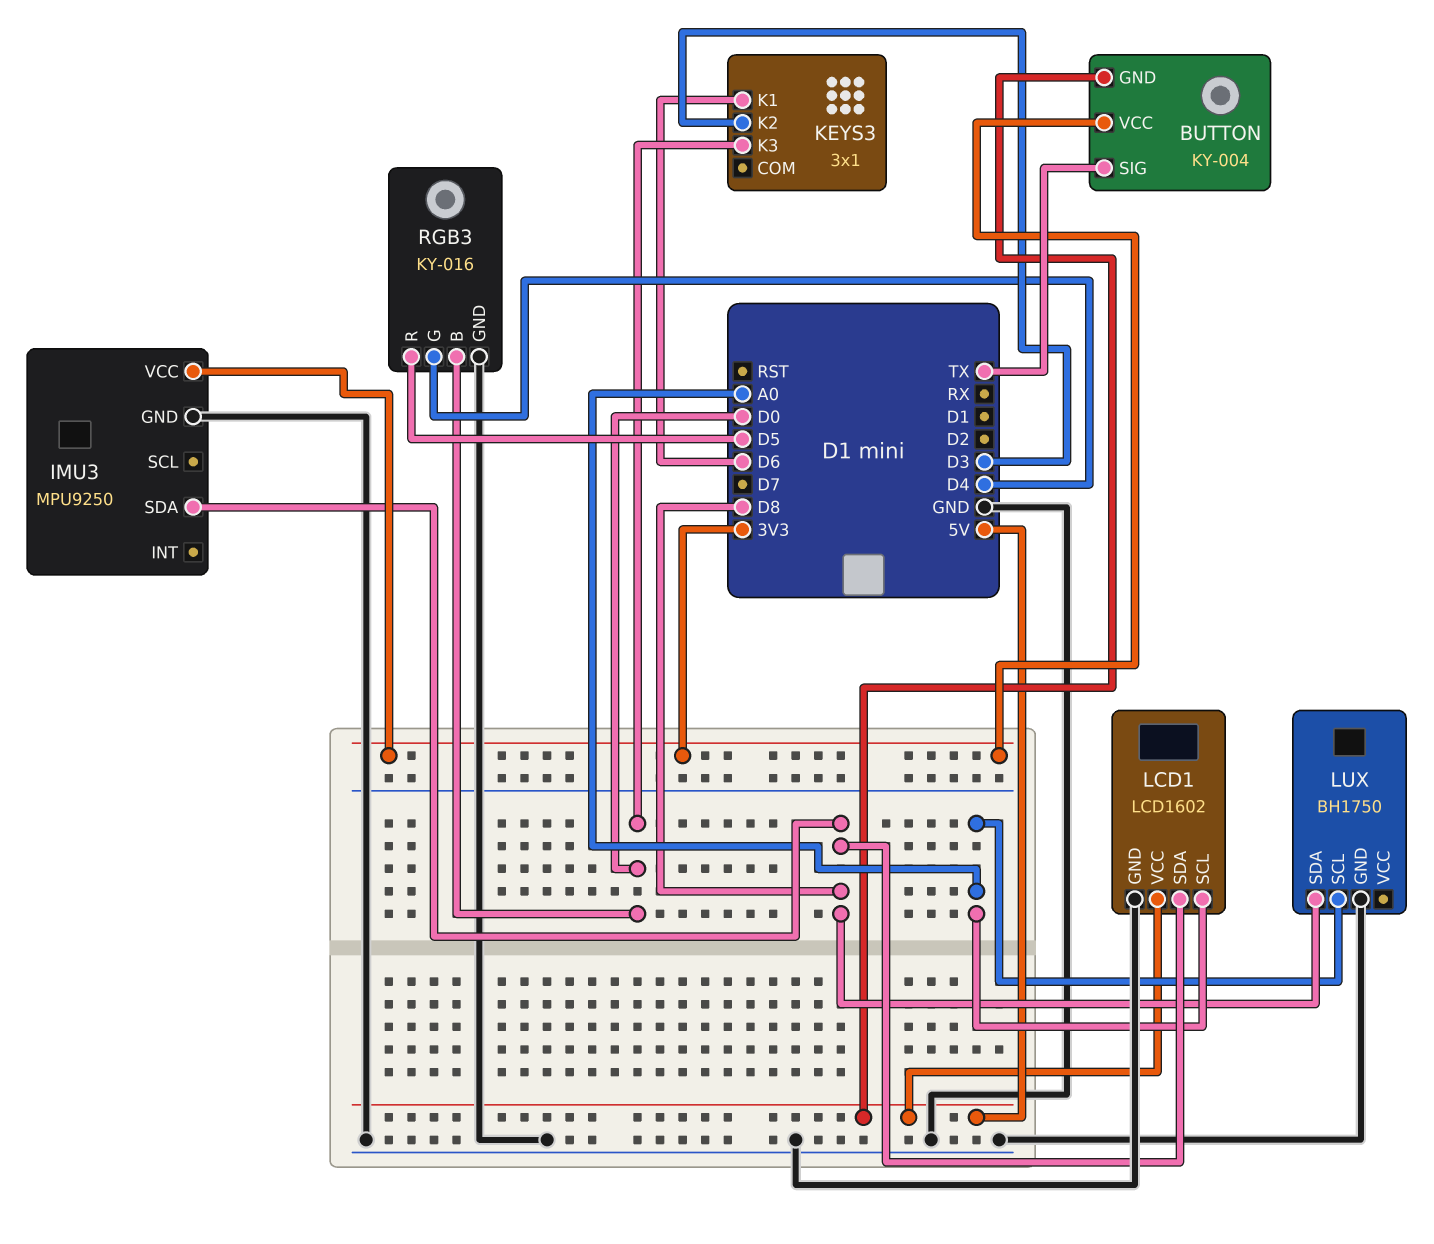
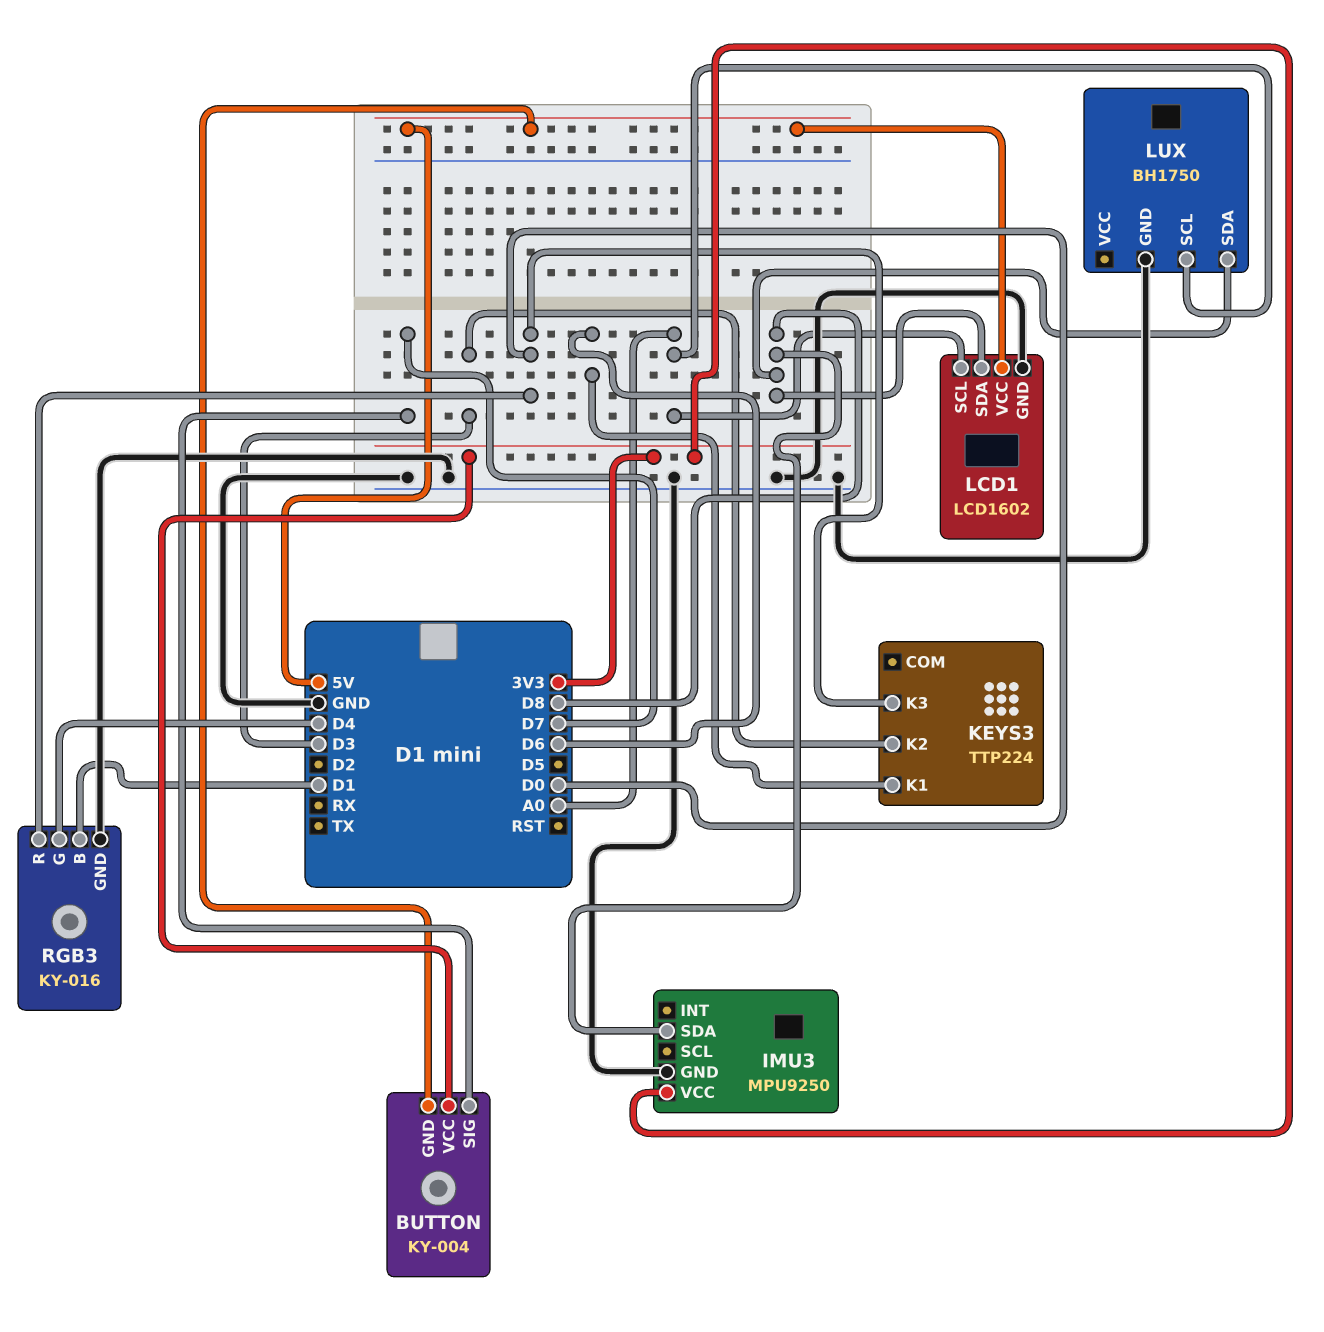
BUTTON pin SIG: TX -> D7
KEYS3: 3x1 -> TTP224
RGB3 pin B: D0 -> D1
RGB3 pin R: D5 -> D0

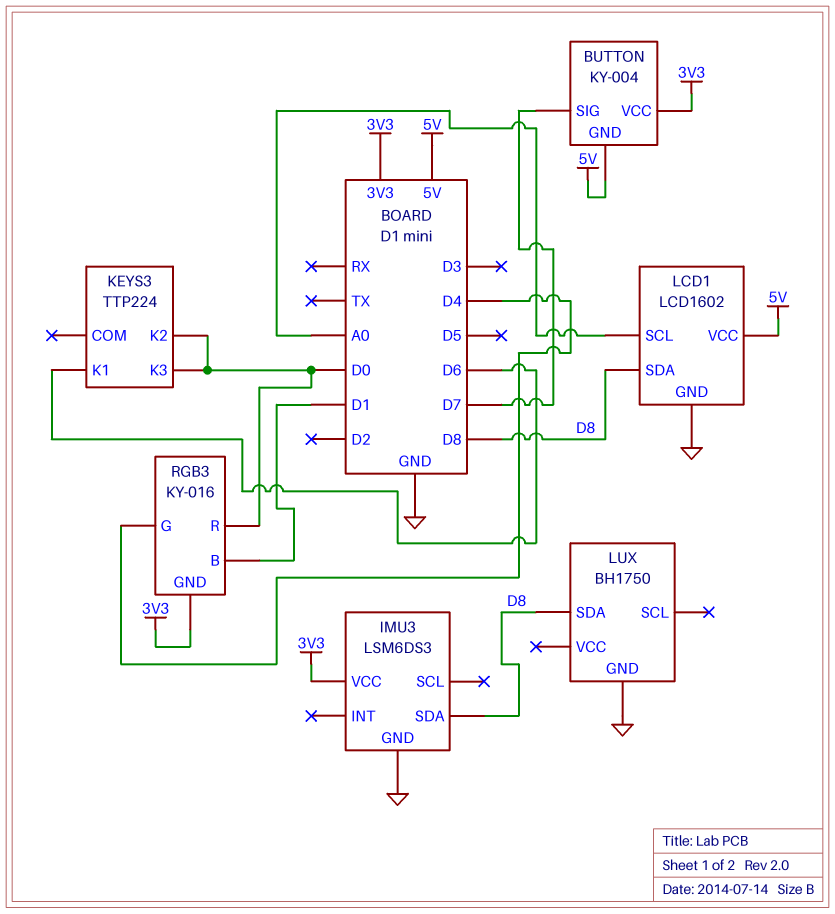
IMU3: MPU9250 -> LSM6DS3
KEYS3 pin K2: D3 -> D0
LUX pin SCL: A0 -> none
RGB3 pin GND: GND -> 3V3

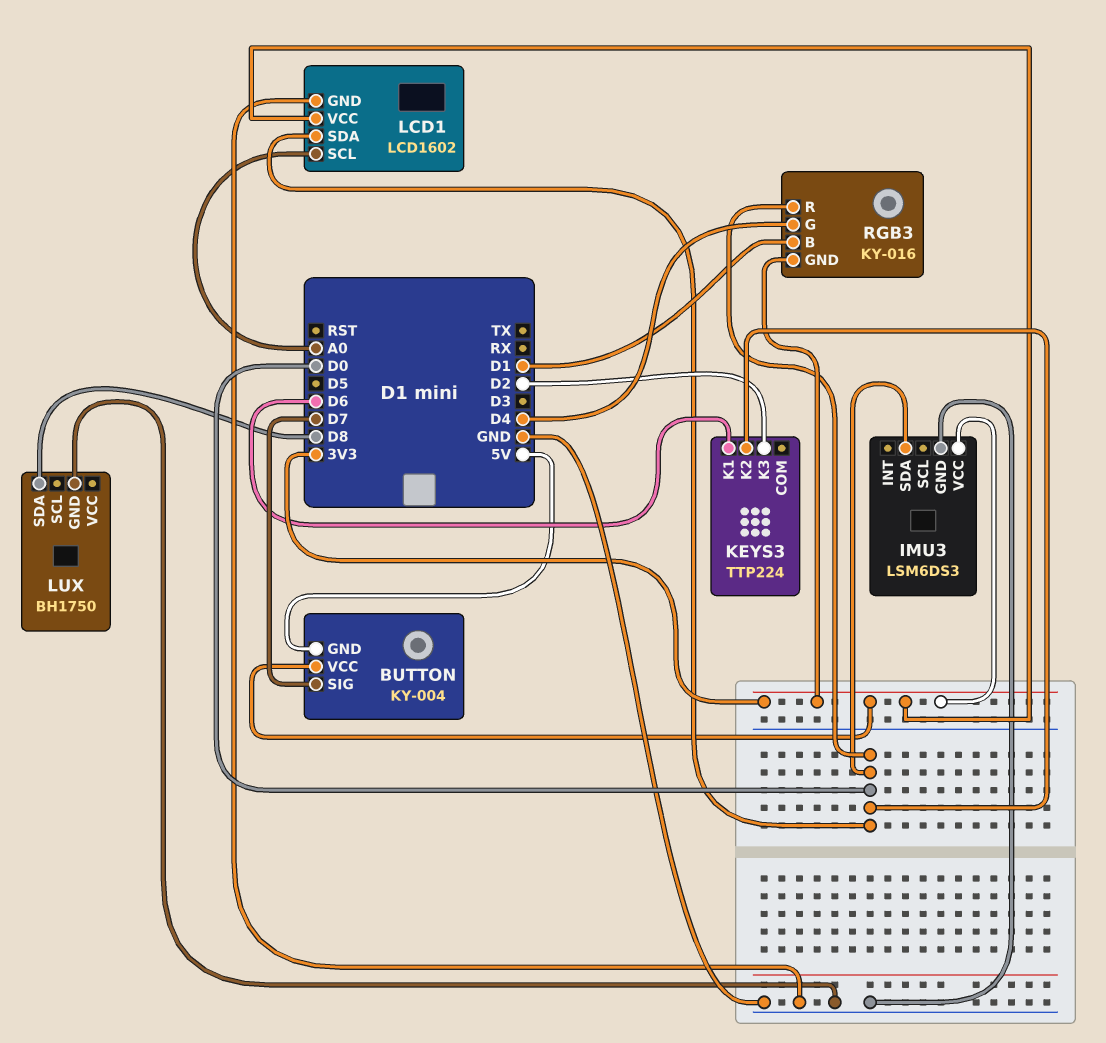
IMU3 pin SDA: D8 -> D0
KEYS3 pin K3: D0 -> D2
LCD1 pin SDA: D8 -> D0
LCD1 pin VCC: 5V -> 3V3

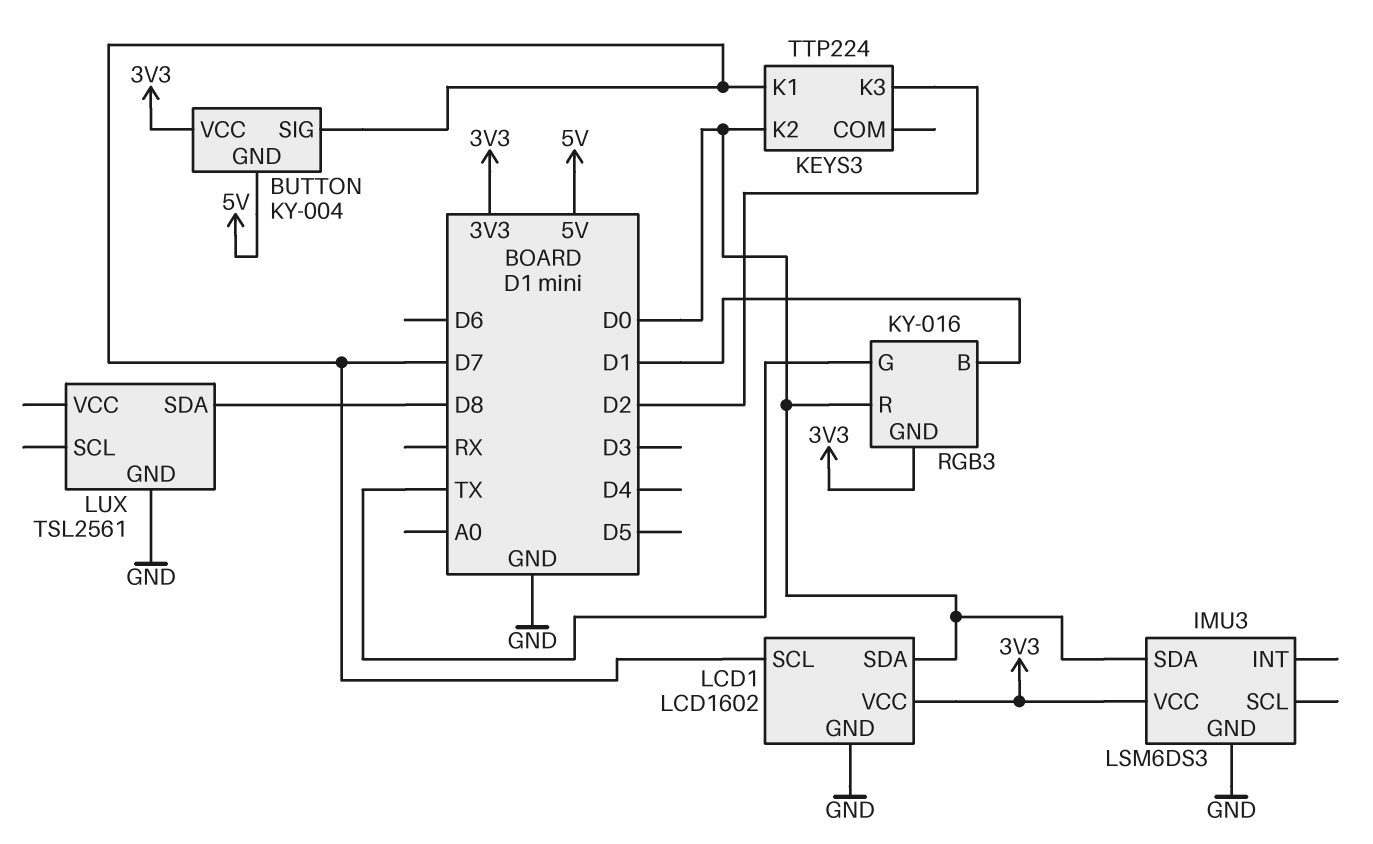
KEYS3 pin K1: D6 -> D7
LCD1 pin SCL: A0 -> D7
LUX: BH1750 -> TSL2561
RGB3 pin G: D4 -> TX

